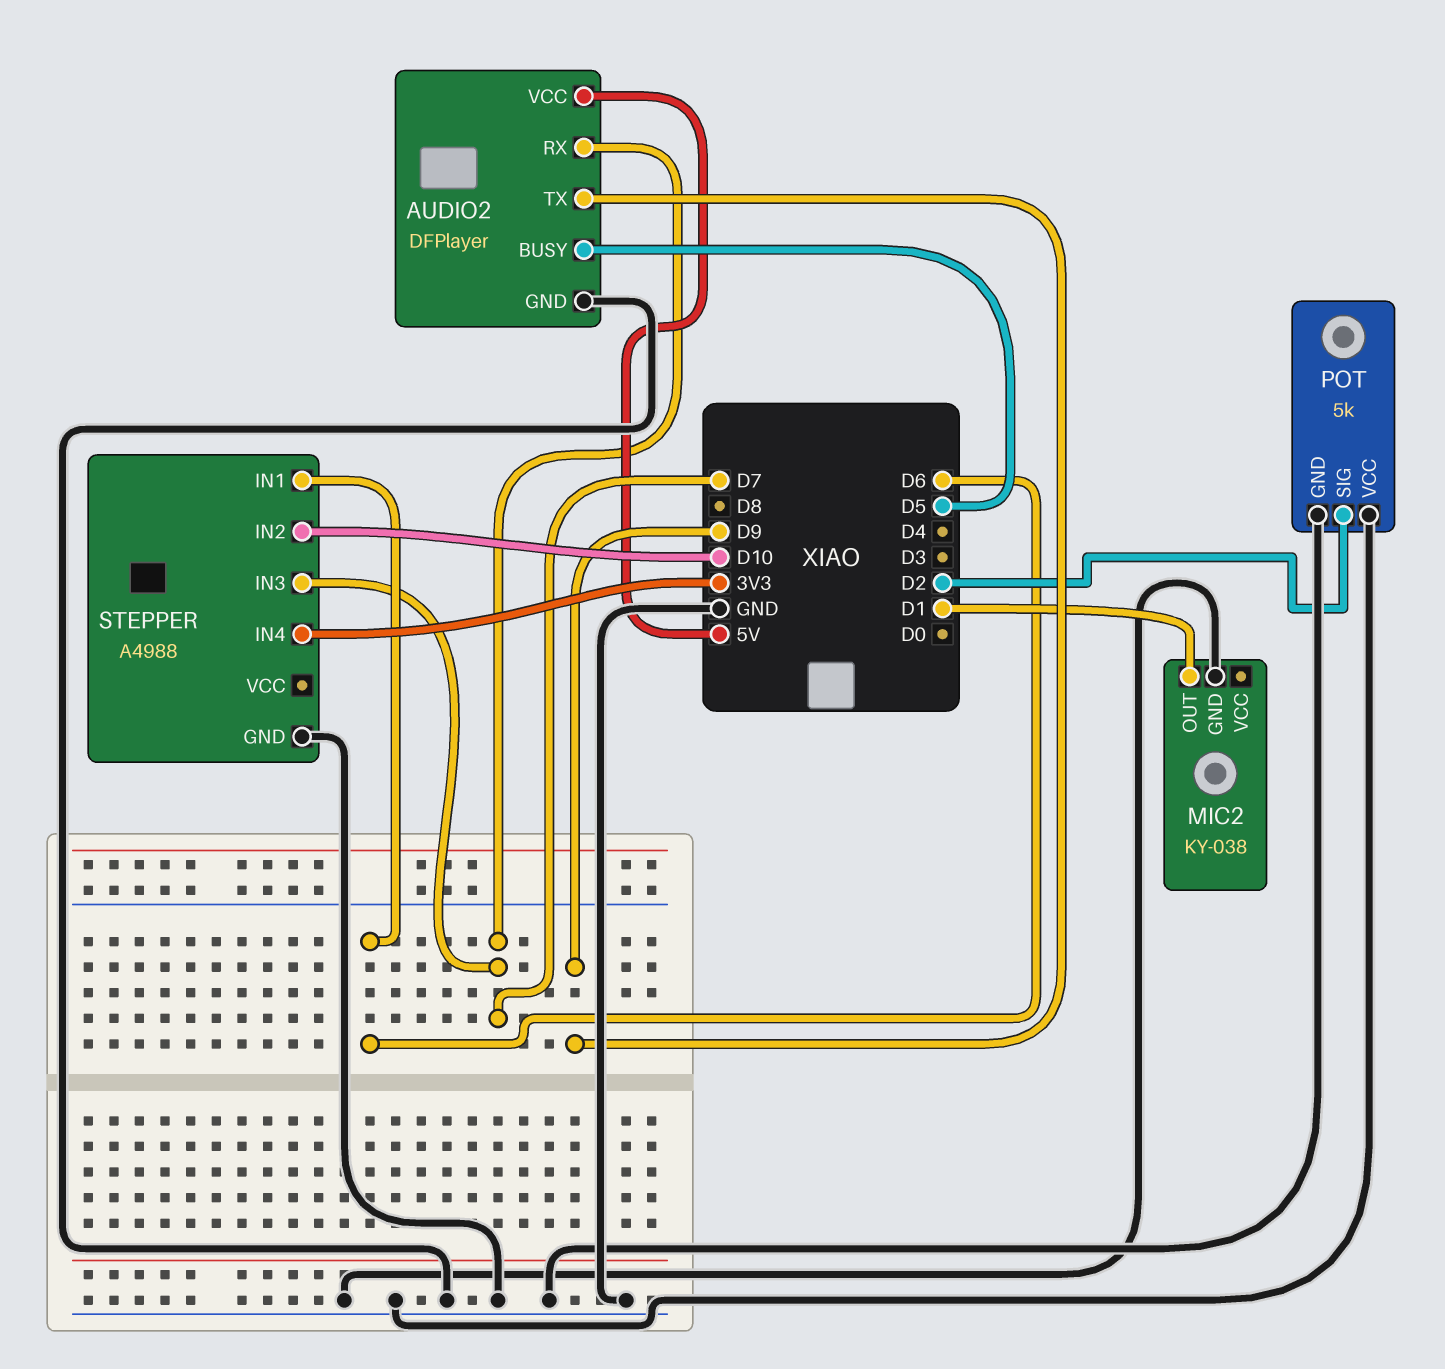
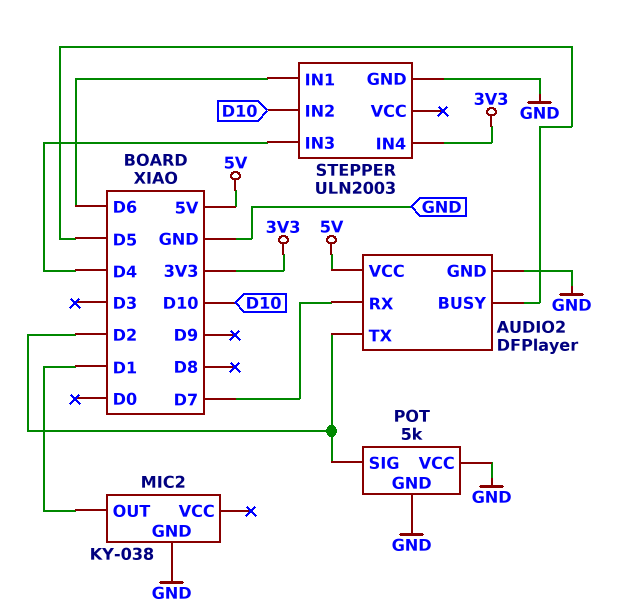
AUDIO2 pin TX: D9 -> D2
STEPPER: A4988 -> ULN2003
STEPPER pin IN3: D7 -> D4

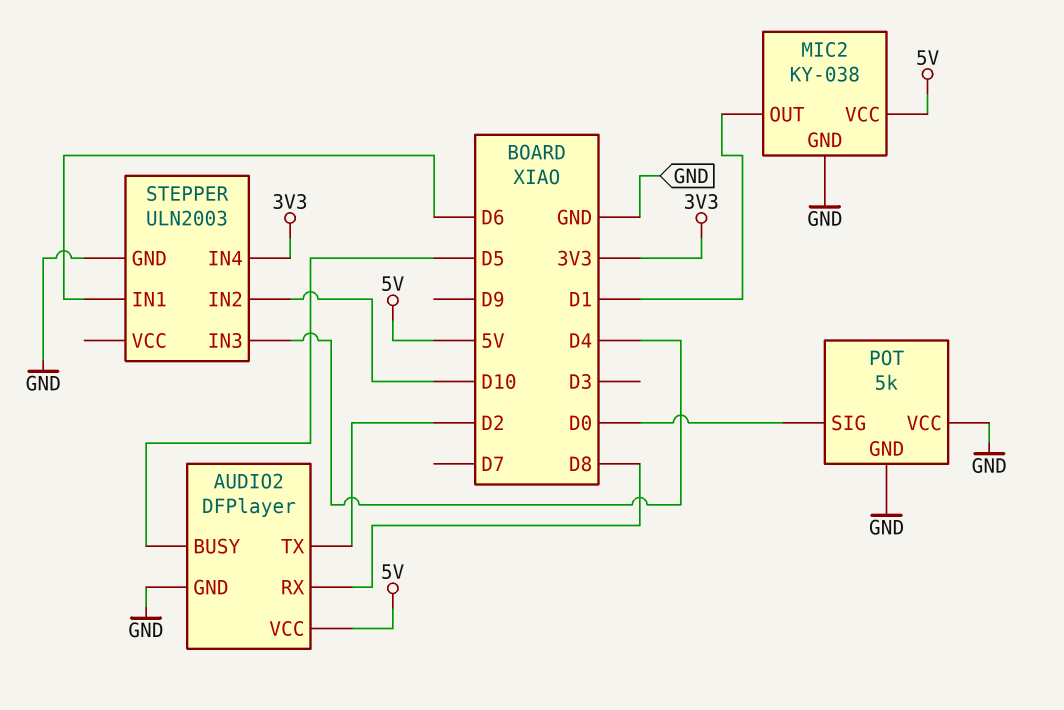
AUDIO2 pin RX: D7 -> D8
MIC2 pin VCC: none -> 5V
POT pin SIG: D2 -> D0

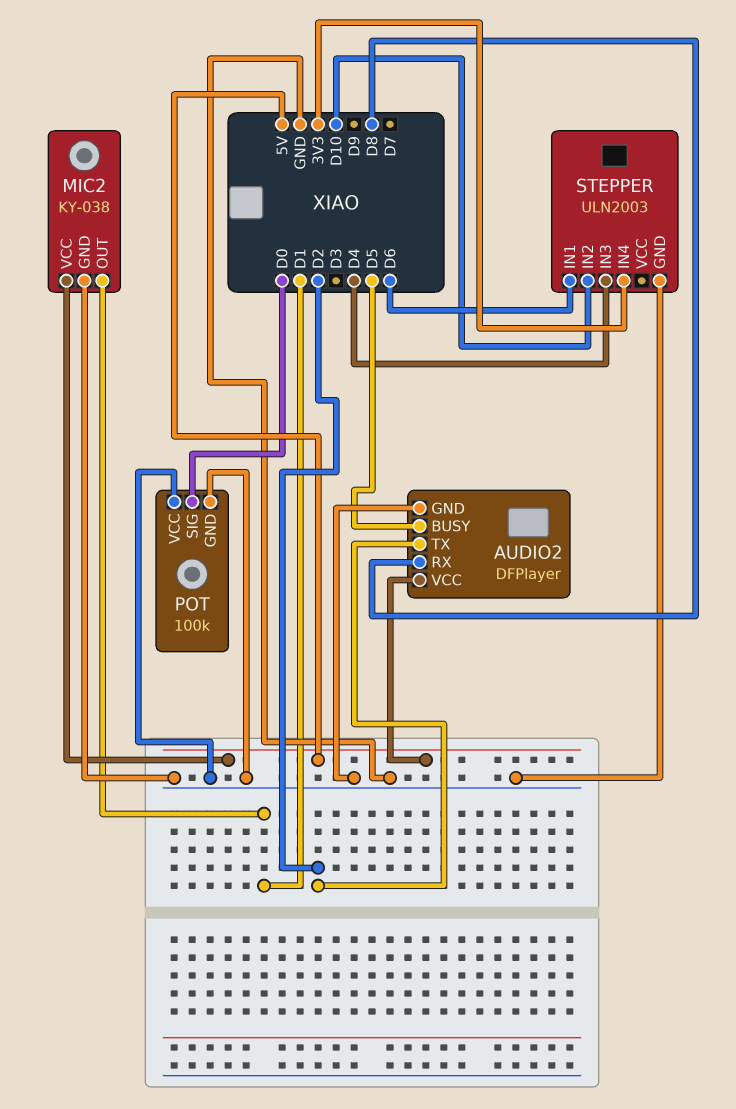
POT: 5k -> 100k

